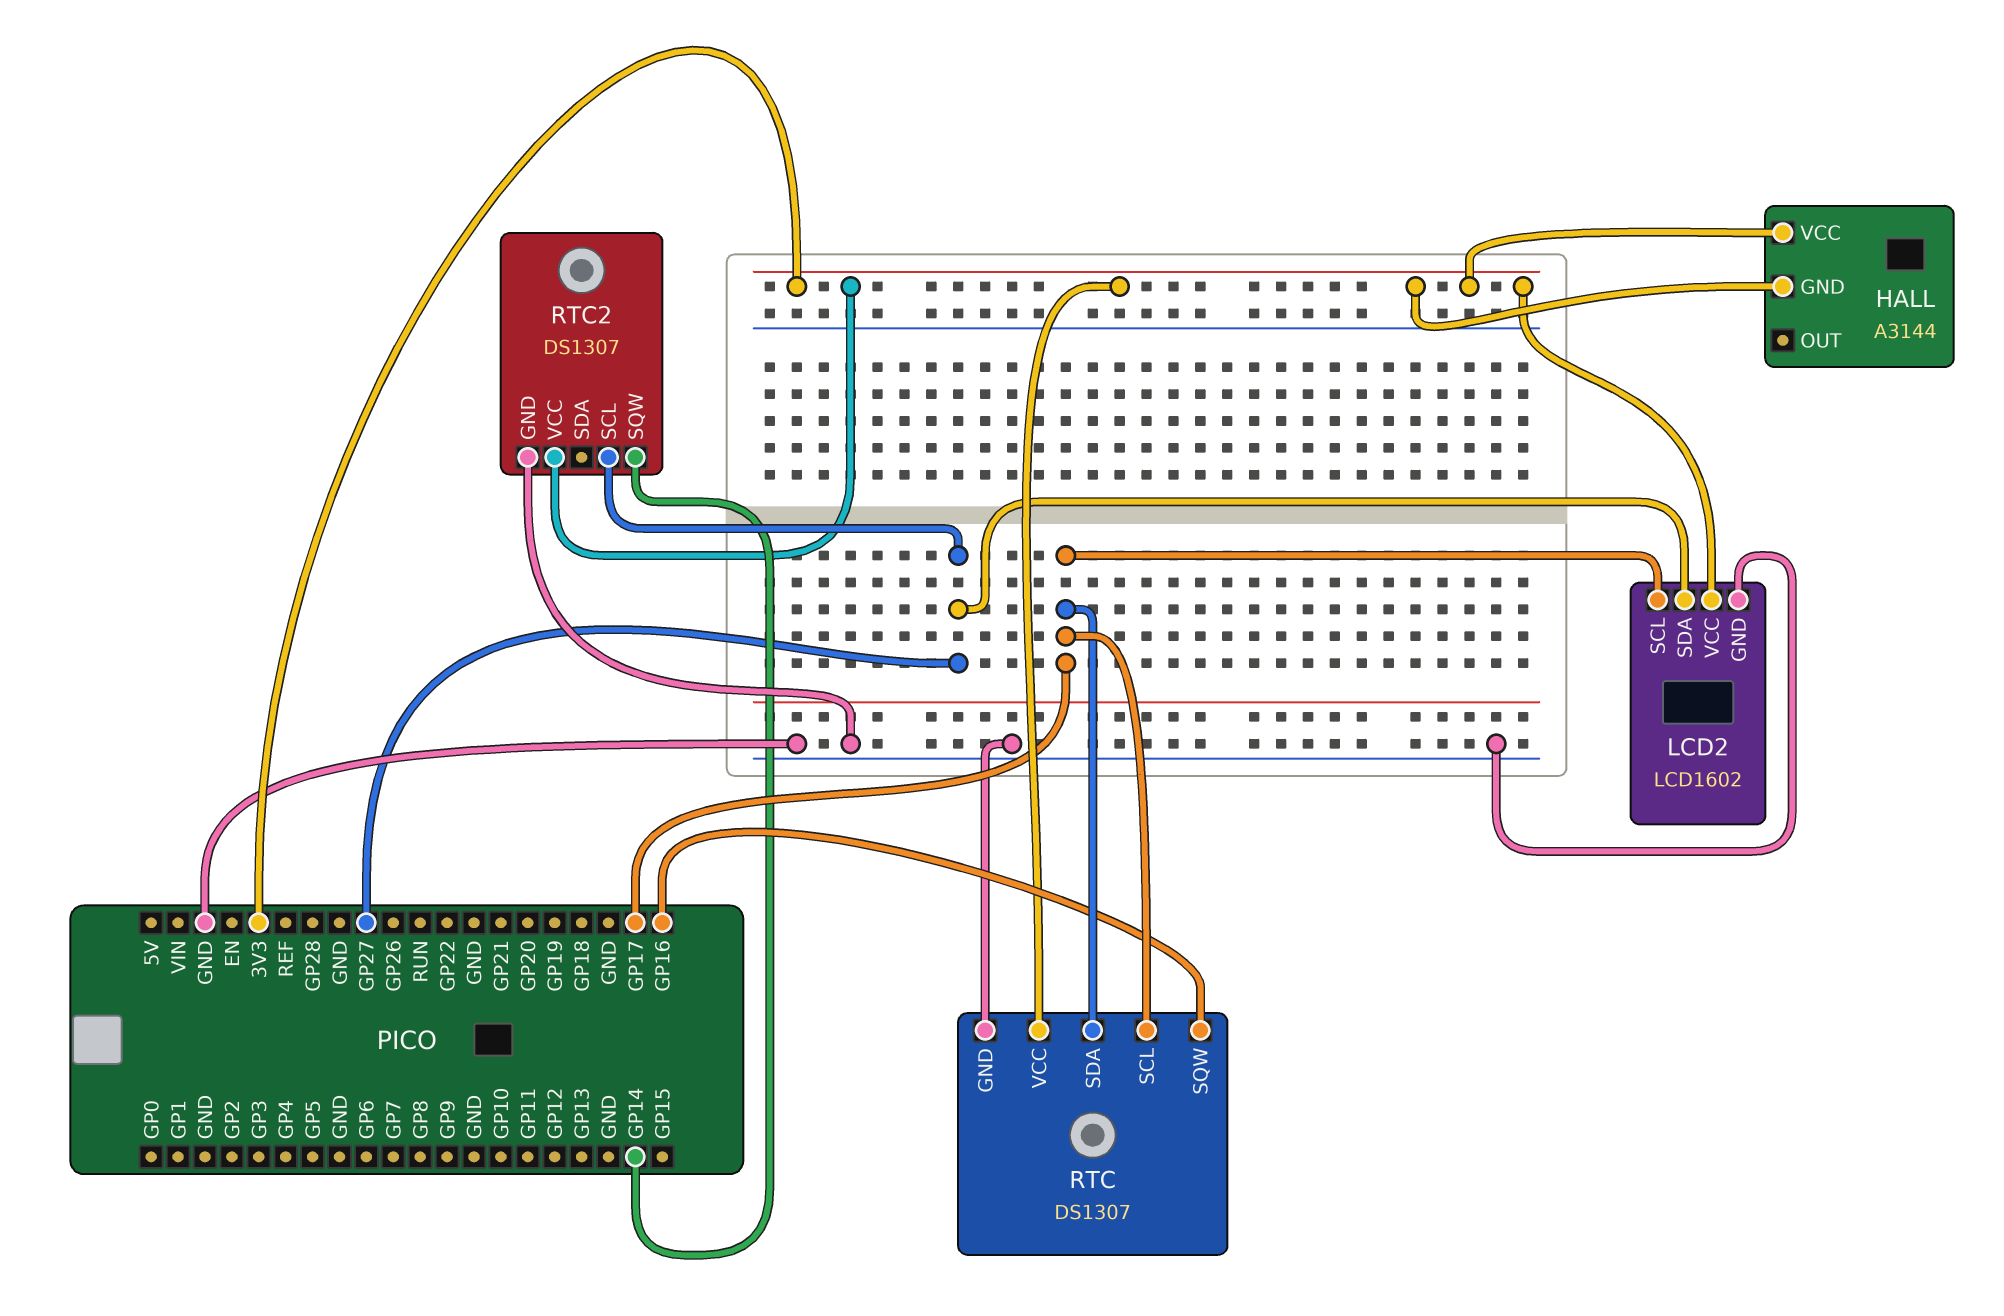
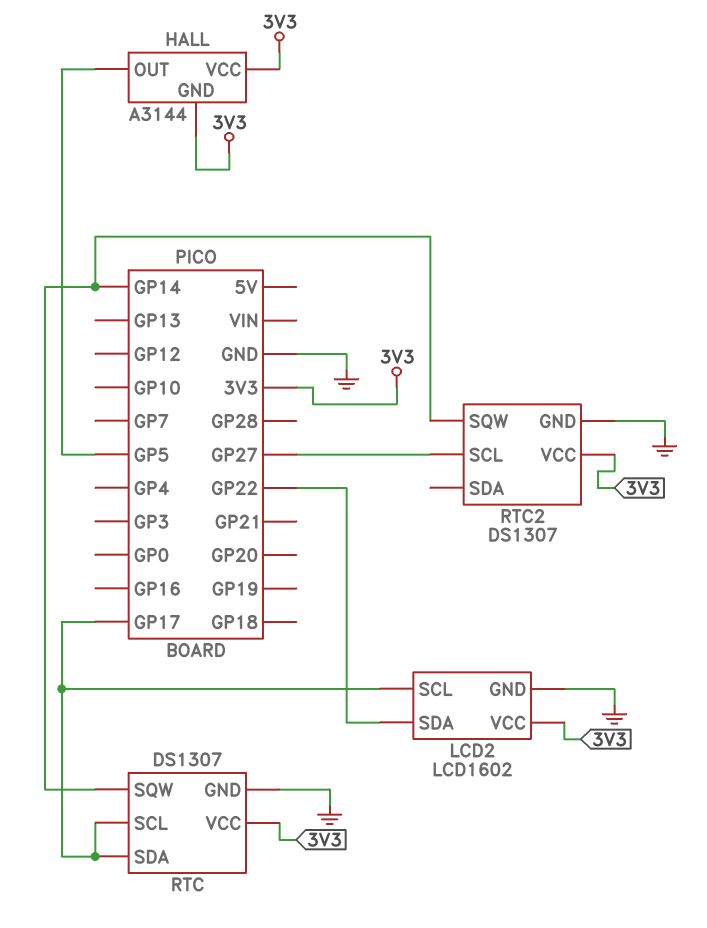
HALL pin OUT: none -> GP5
LCD2 pin SDA: GP27 -> GP22
RTC pin SQW: GP16 -> GP14

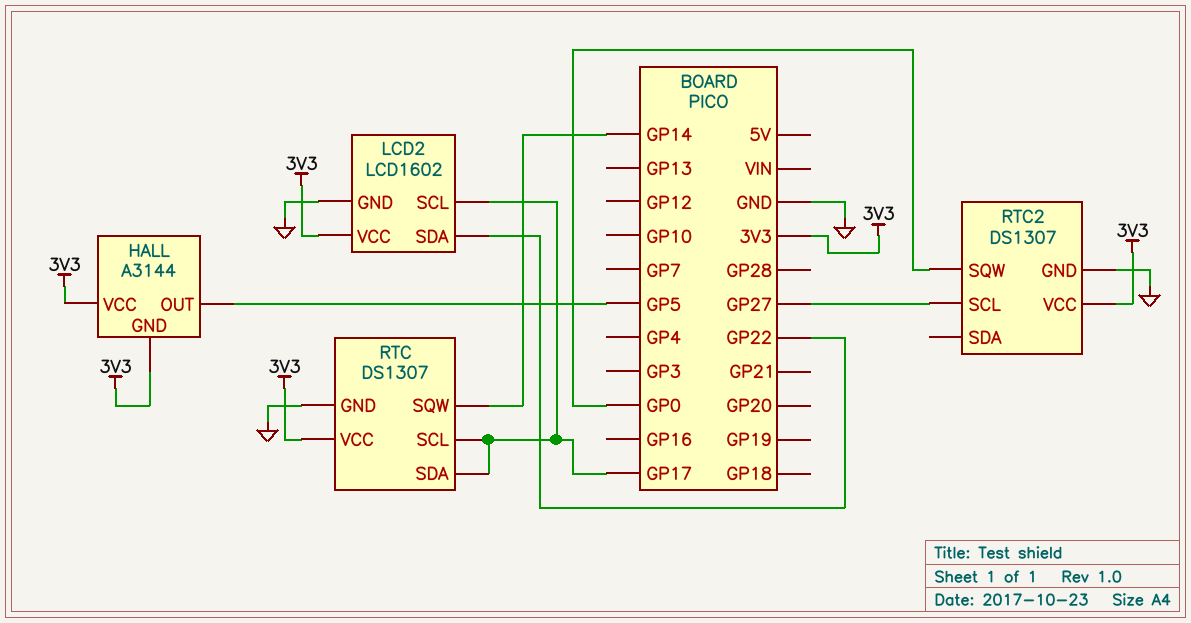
RTC2 pin SQW: GP14 -> GP0

